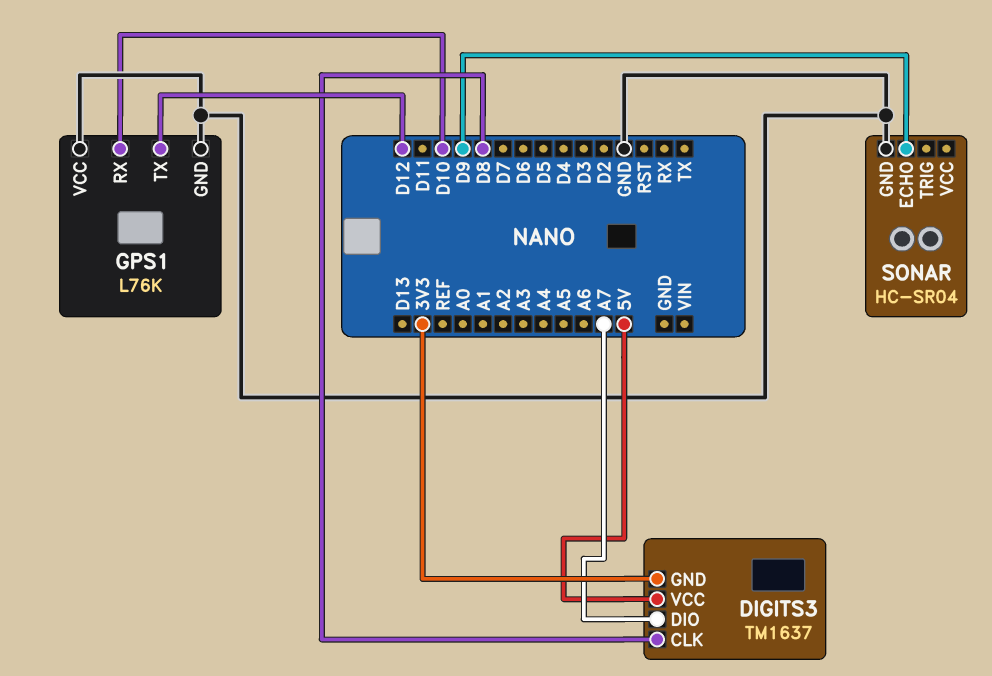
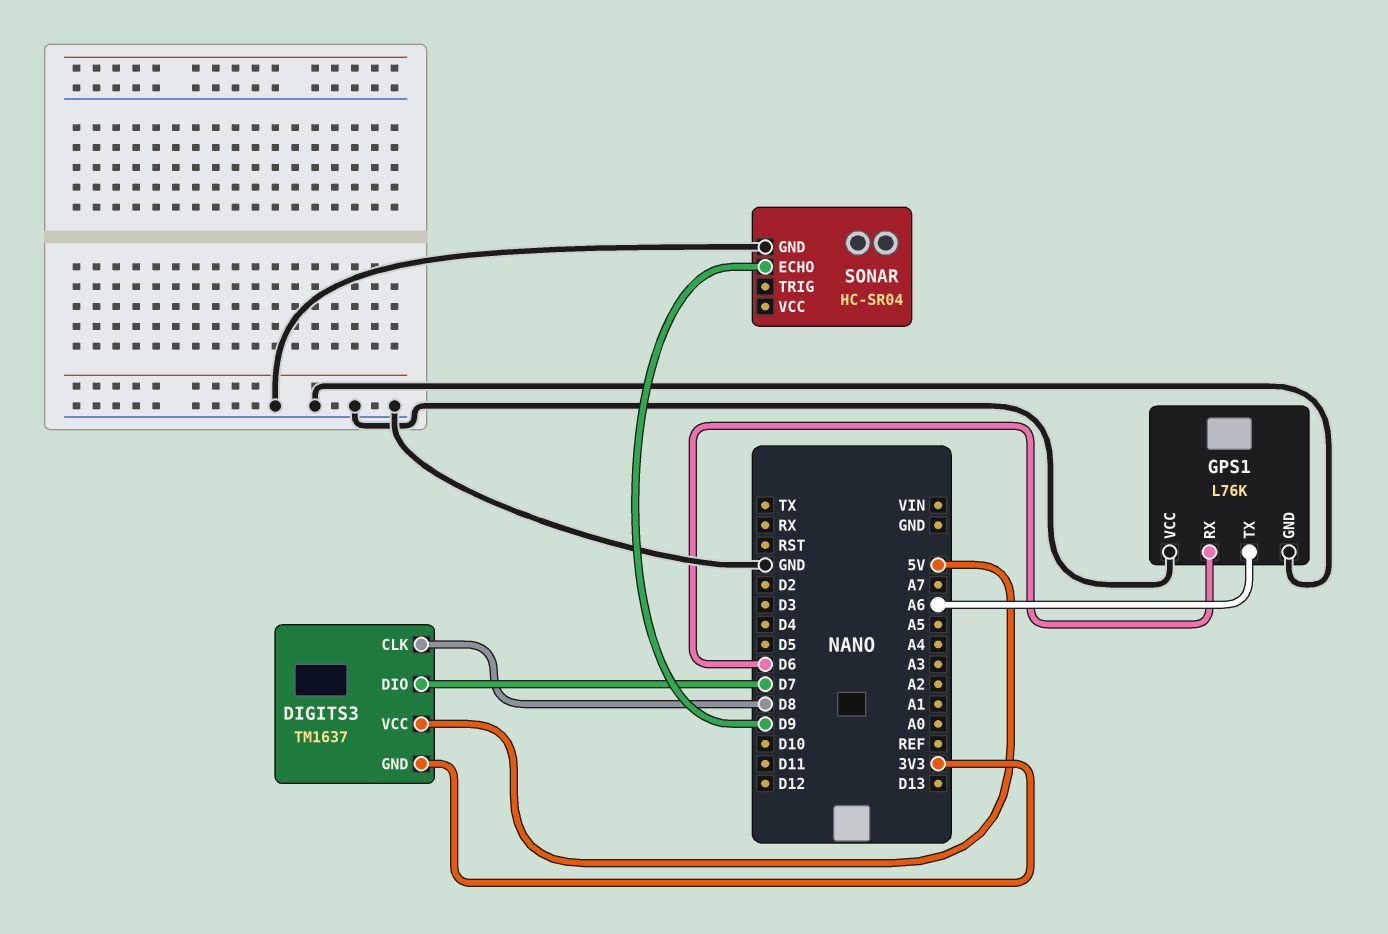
DIGITS3 pin DIO: A7 -> D7
GPS1 pin RX: D10 -> D6
GPS1 pin TX: D12 -> A6

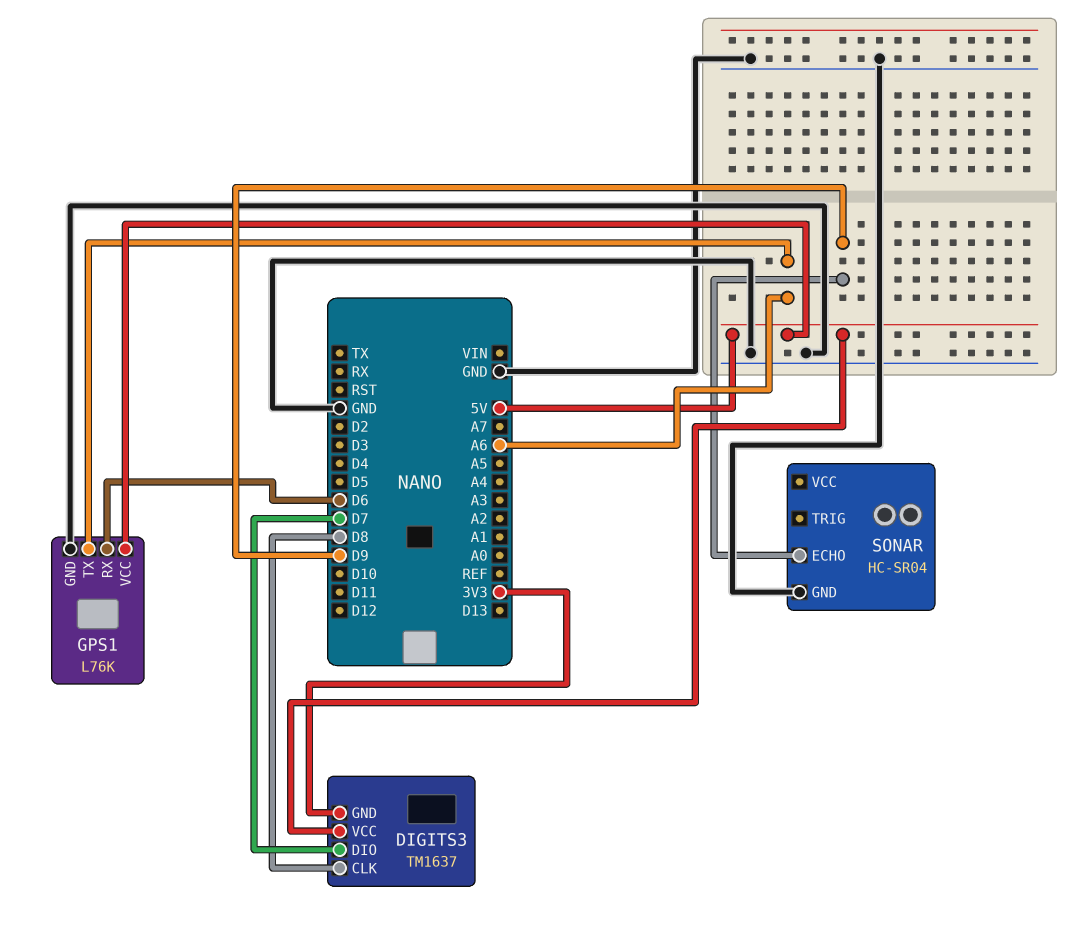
GPS1 pin VCC: GND -> 5V

